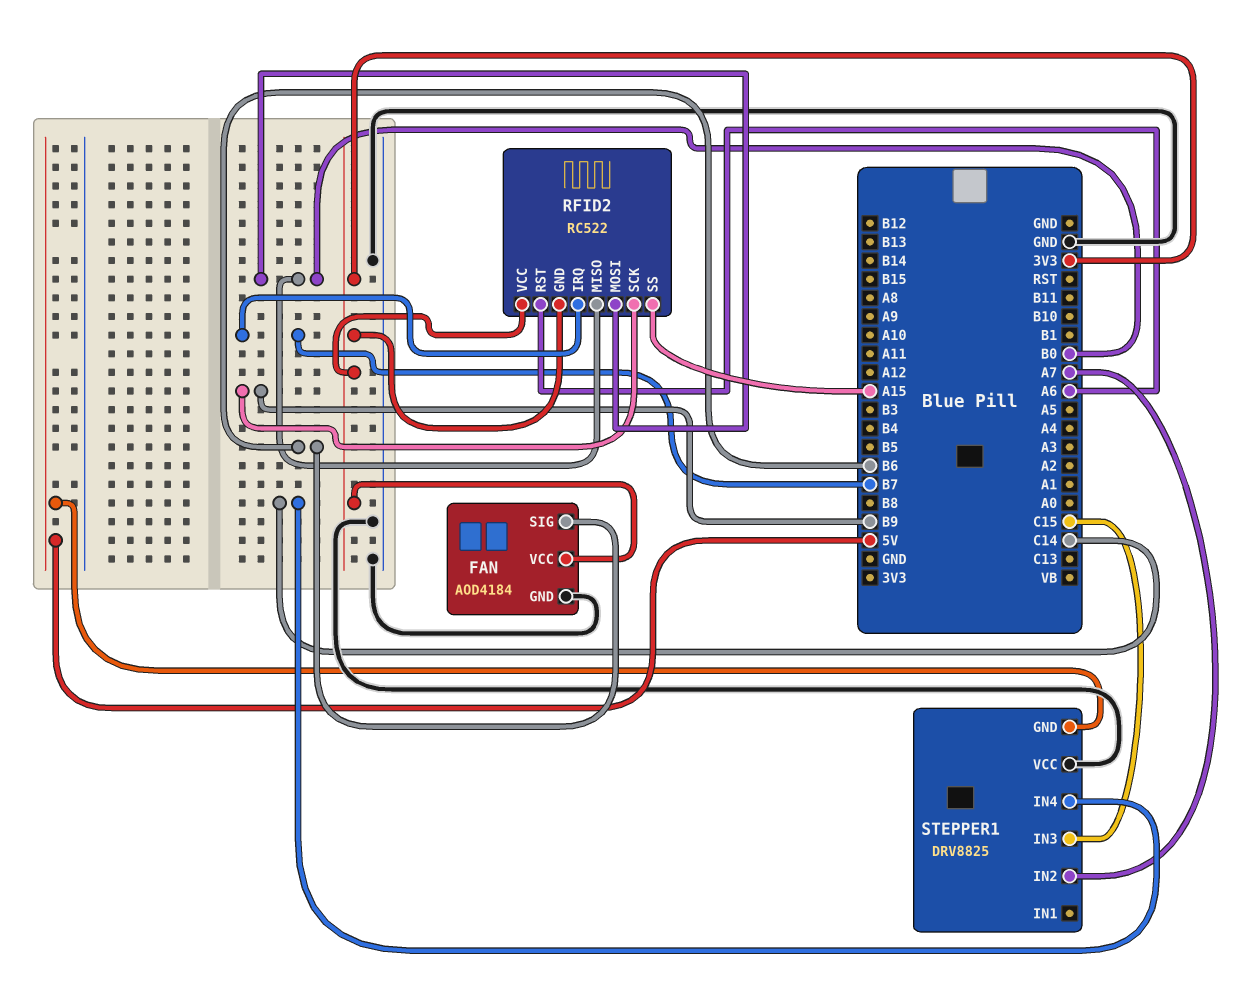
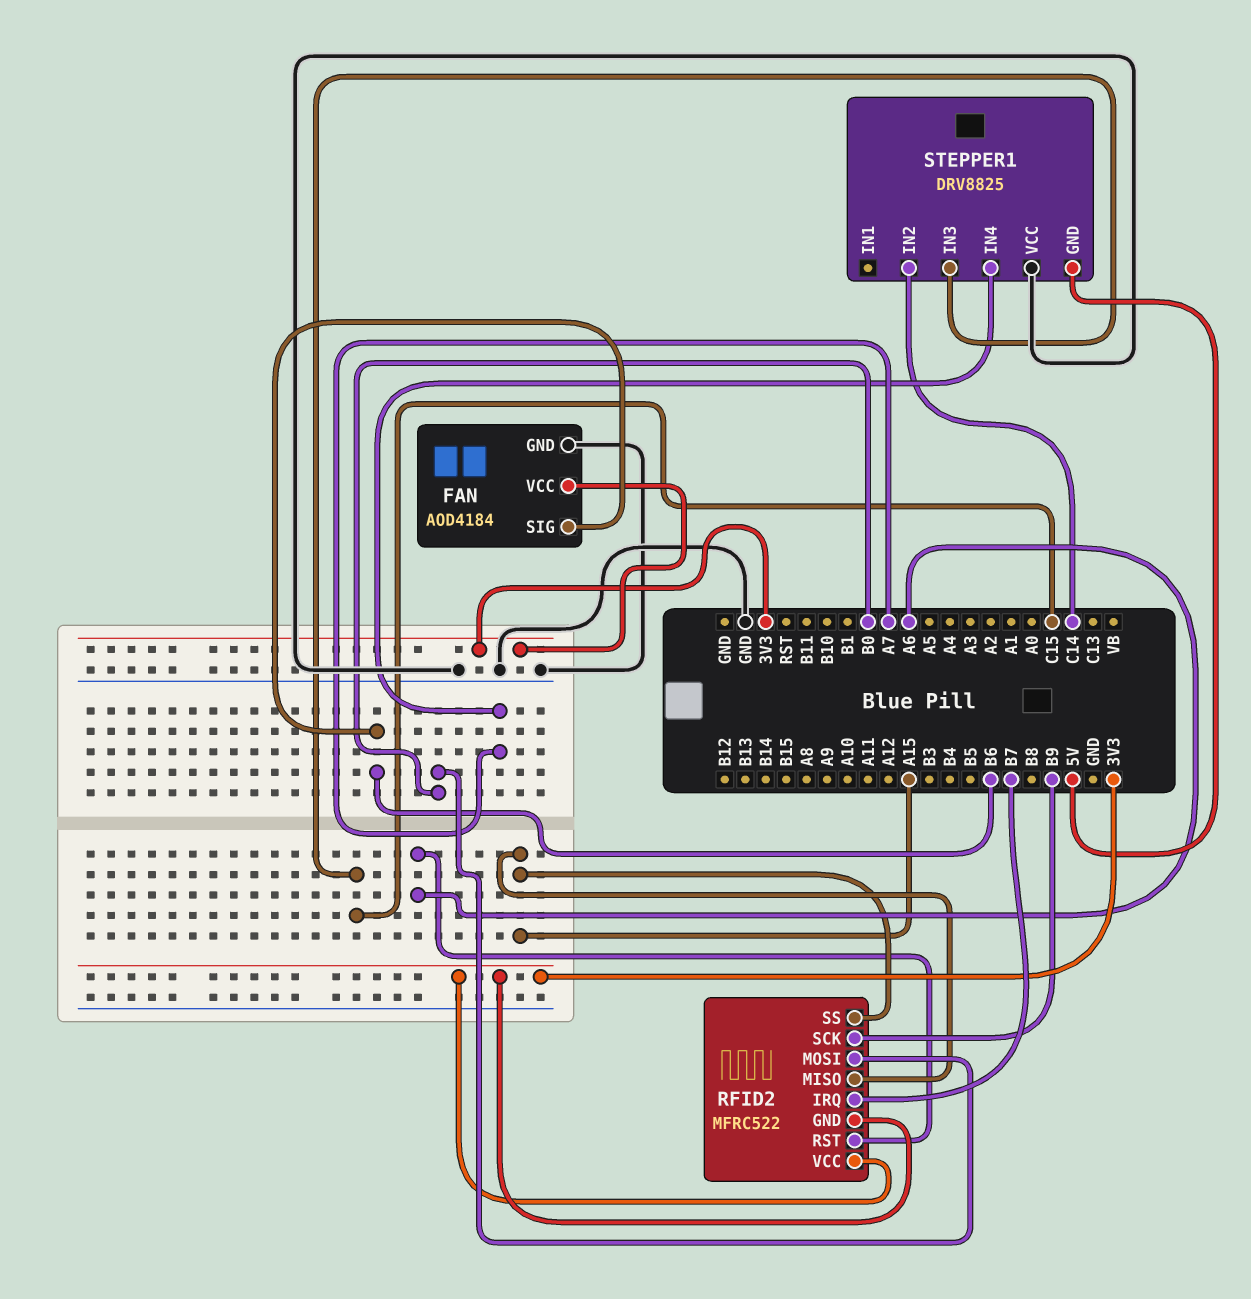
RFID2: RC522 -> MFRC522
RFID2 pin MISO: B0 -> A15
STEPPER1 pin IN2: A7 -> C14
STEPPER1 pin IN4: C14 -> A7

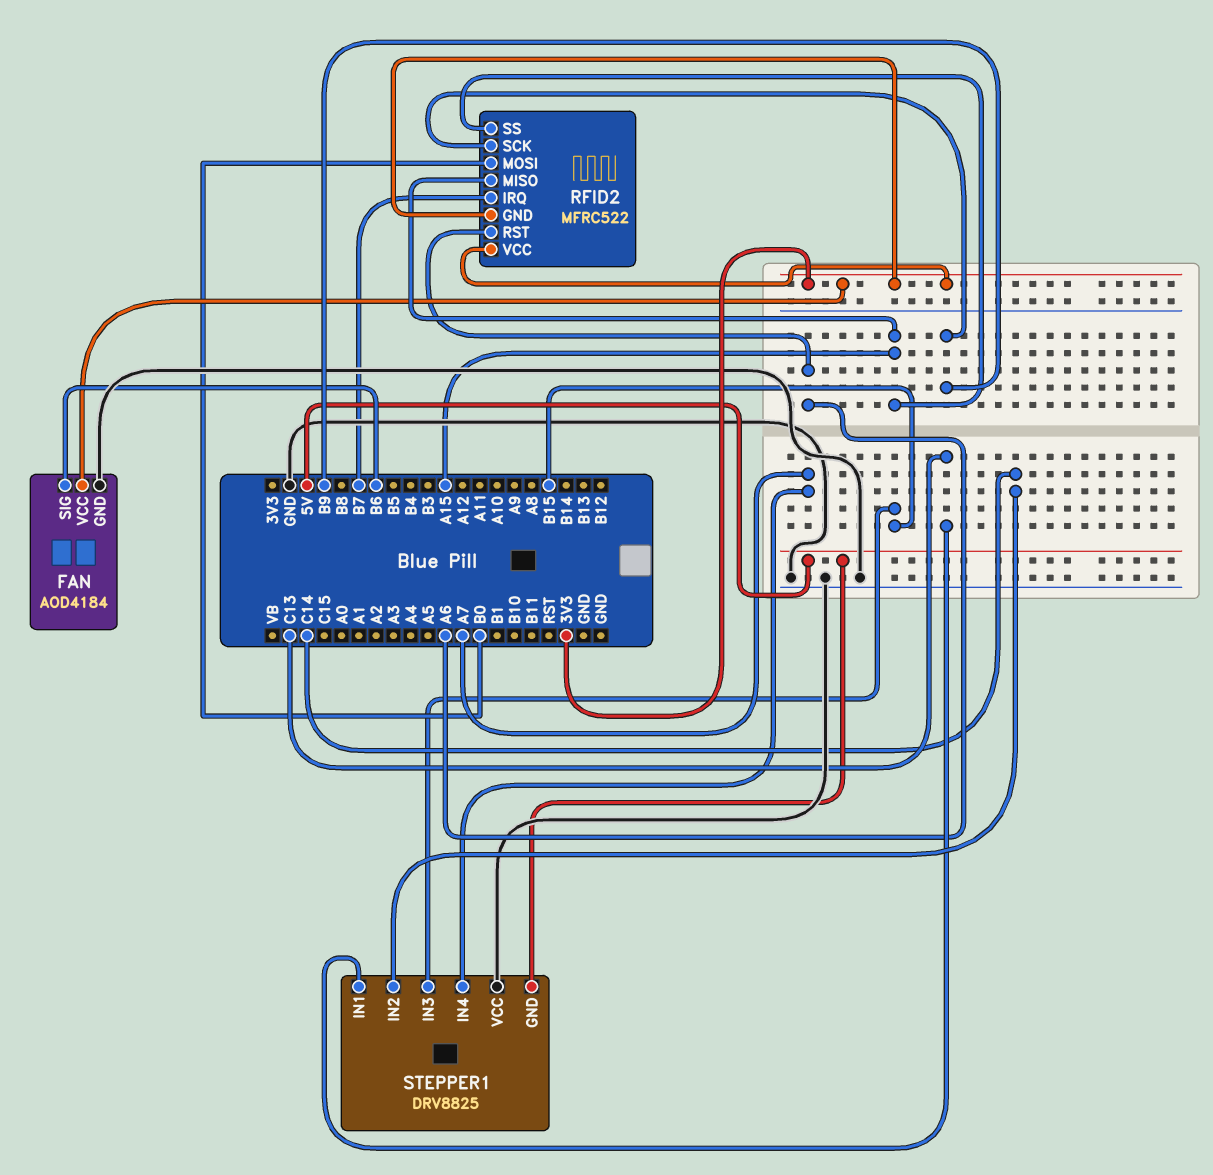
STEPPER1 pin IN1: none -> C13
STEPPER1 pin IN3: C15 -> B15

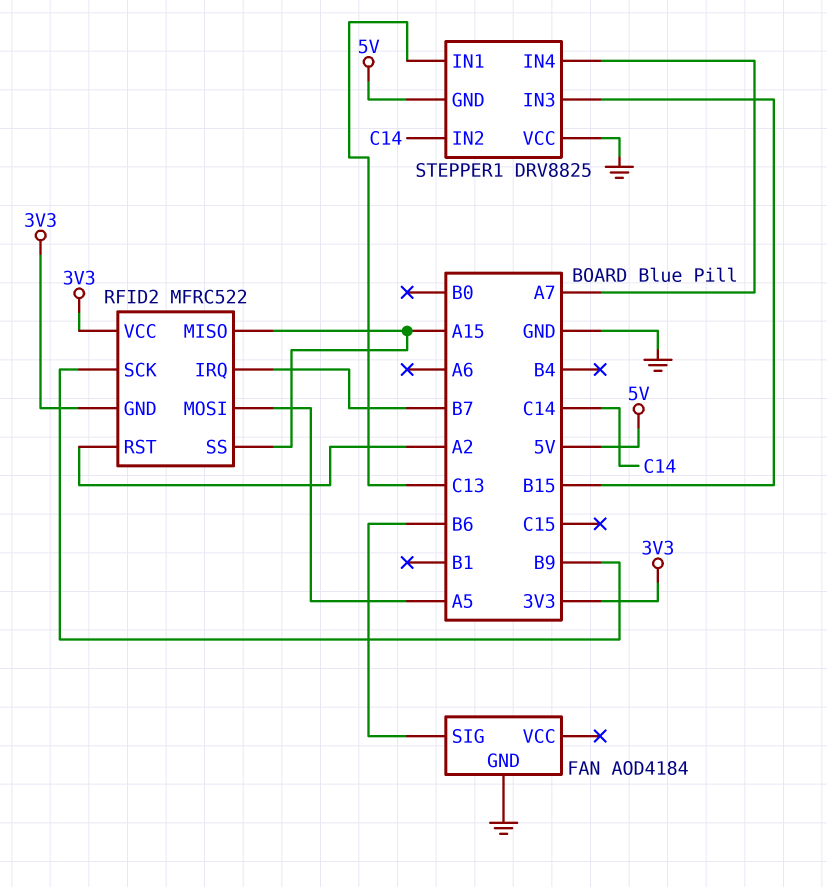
FAN pin VCC: 3V3 -> none
RFID2 pin MOSI: B0 -> A5
RFID2 pin RST: A6 -> A2

